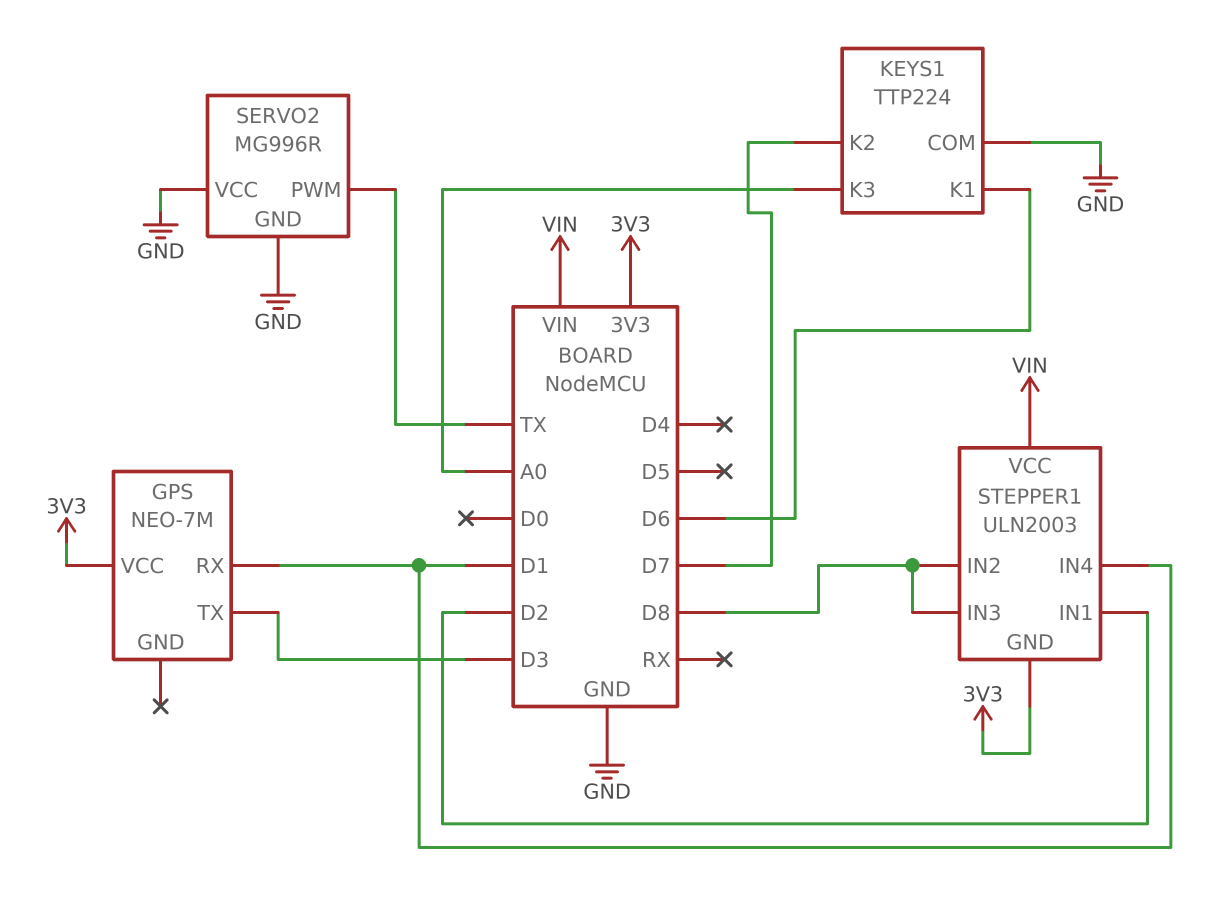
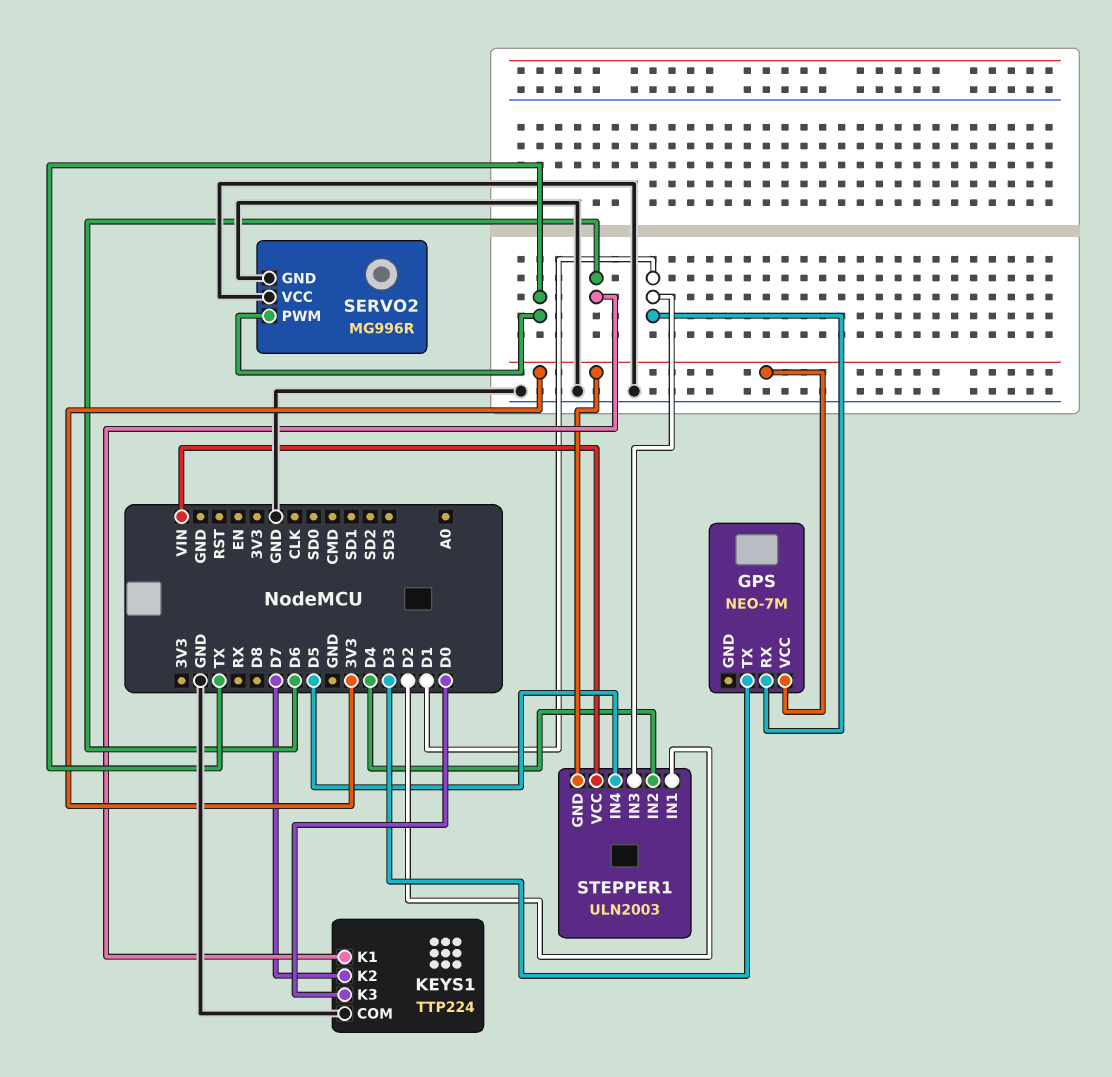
KEYS1 pin K3: A0 -> D0
STEPPER1 pin IN2: D8 -> D4
STEPPER1 pin IN3: D8 -> D1
STEPPER1 pin IN4: D1 -> D5

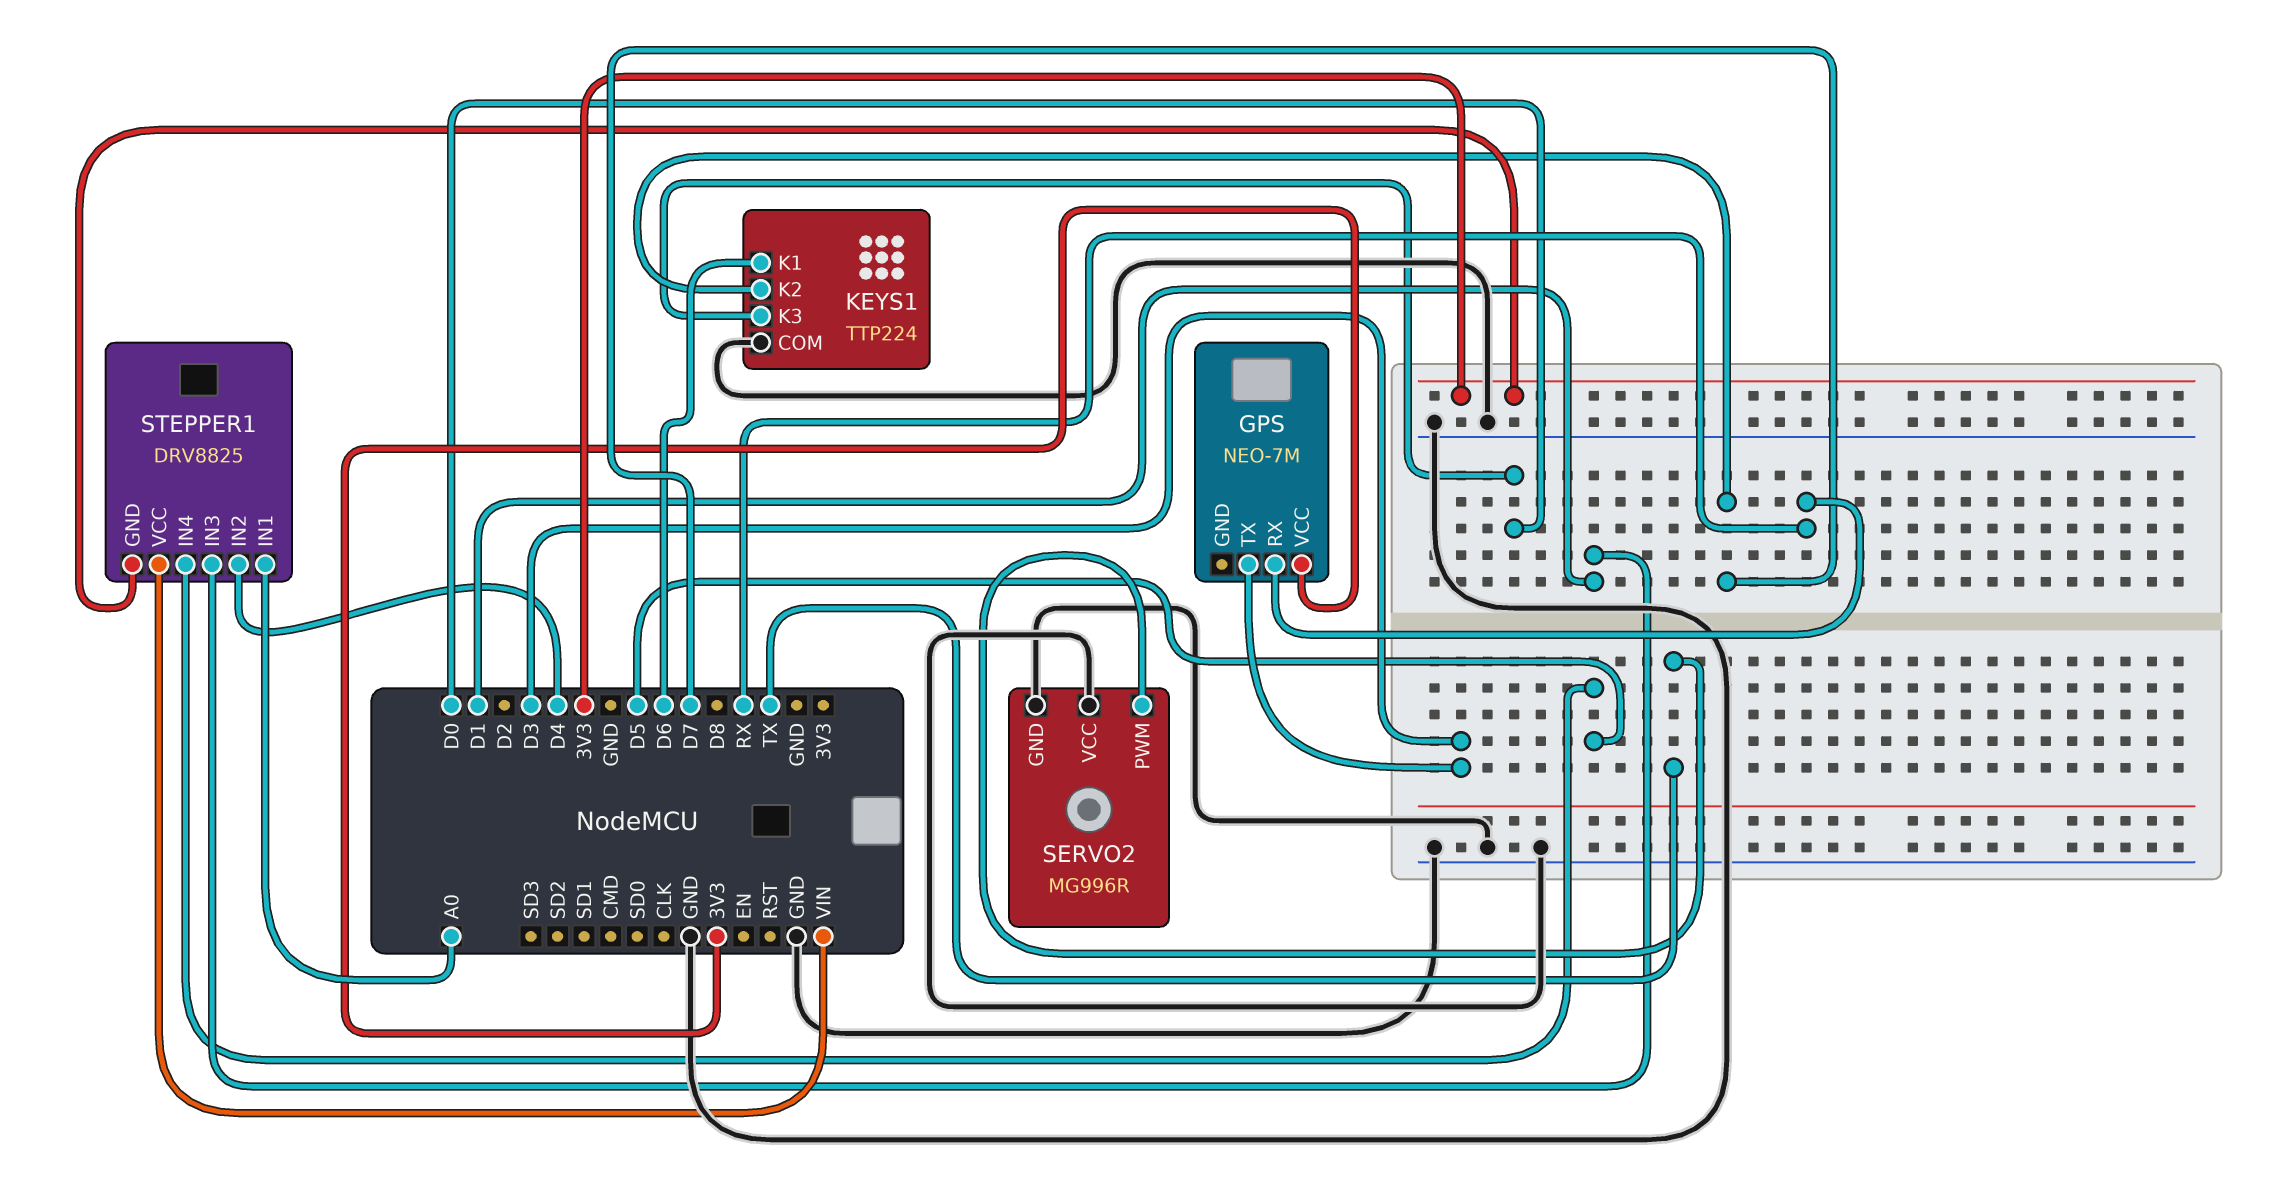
GPS pin RX: D1 -> RX
STEPPER1: ULN2003 -> DRV8825
STEPPER1 pin IN1: D2 -> A0

